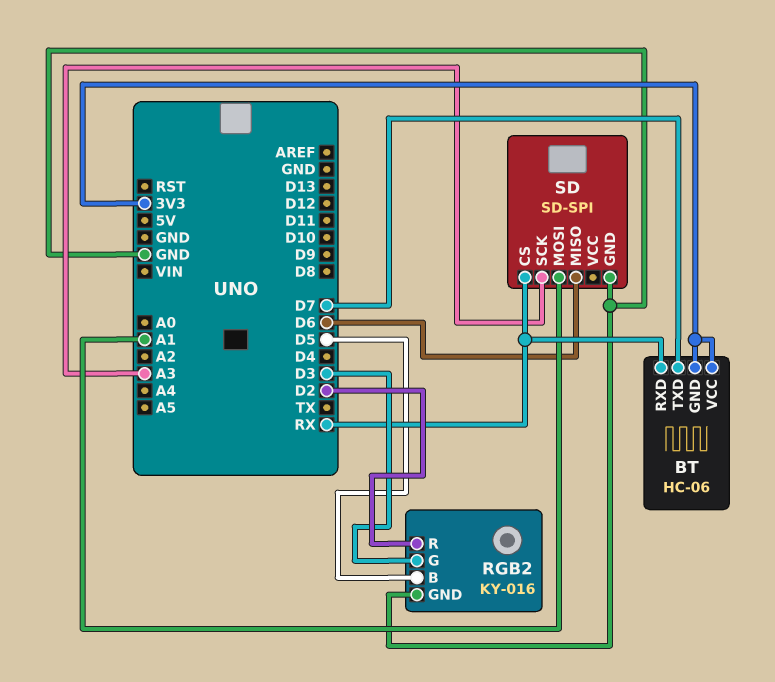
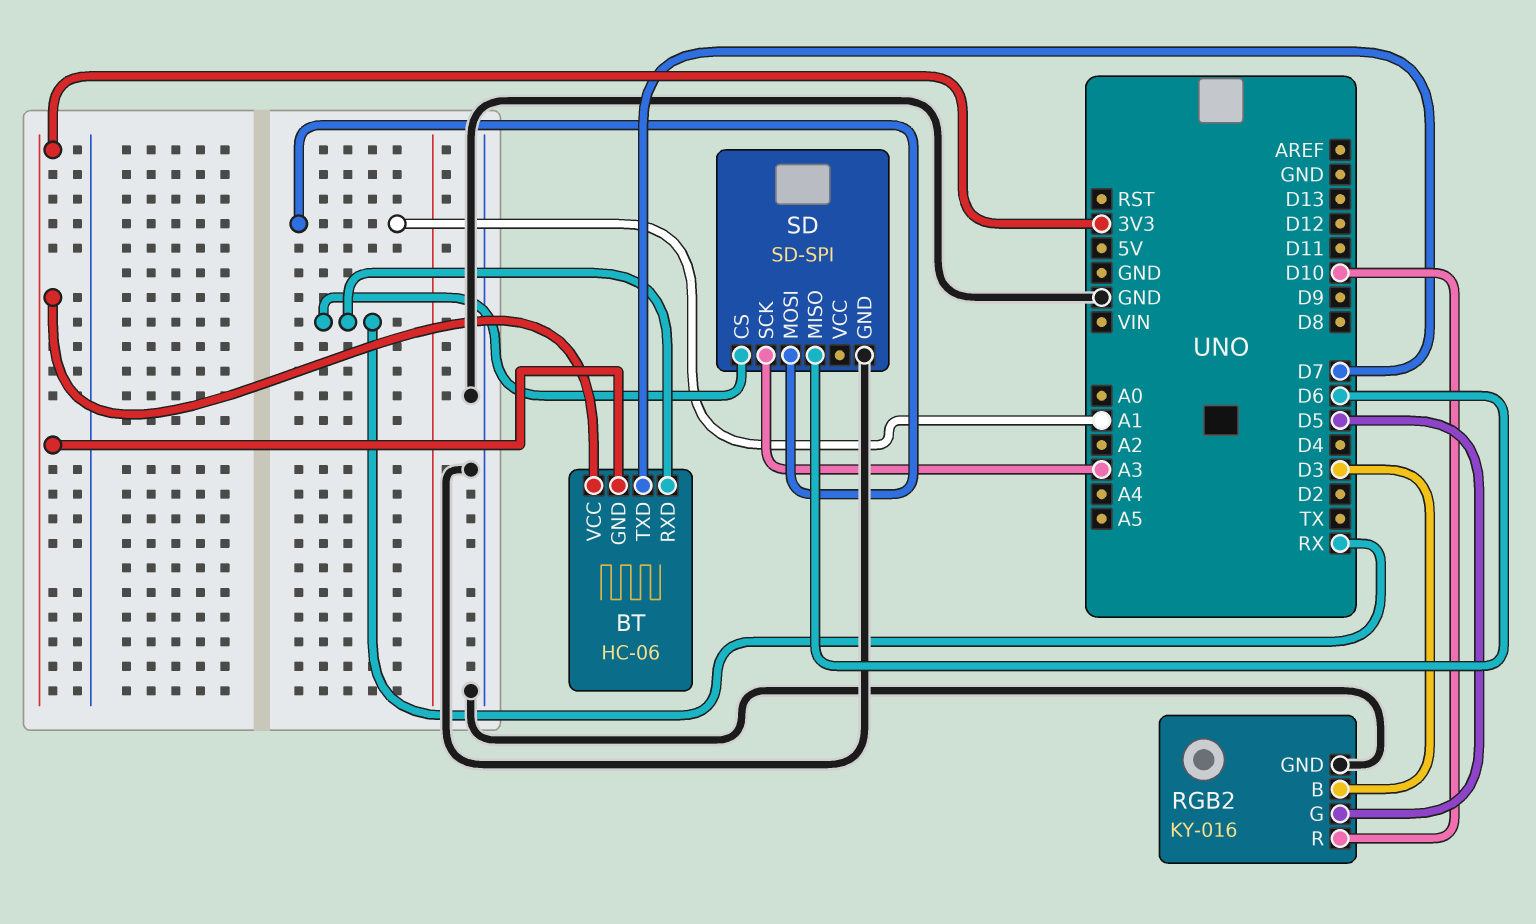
RGB2 pin B: D5 -> D3
RGB2 pin G: D3 -> D5
RGB2 pin R: D2 -> D10

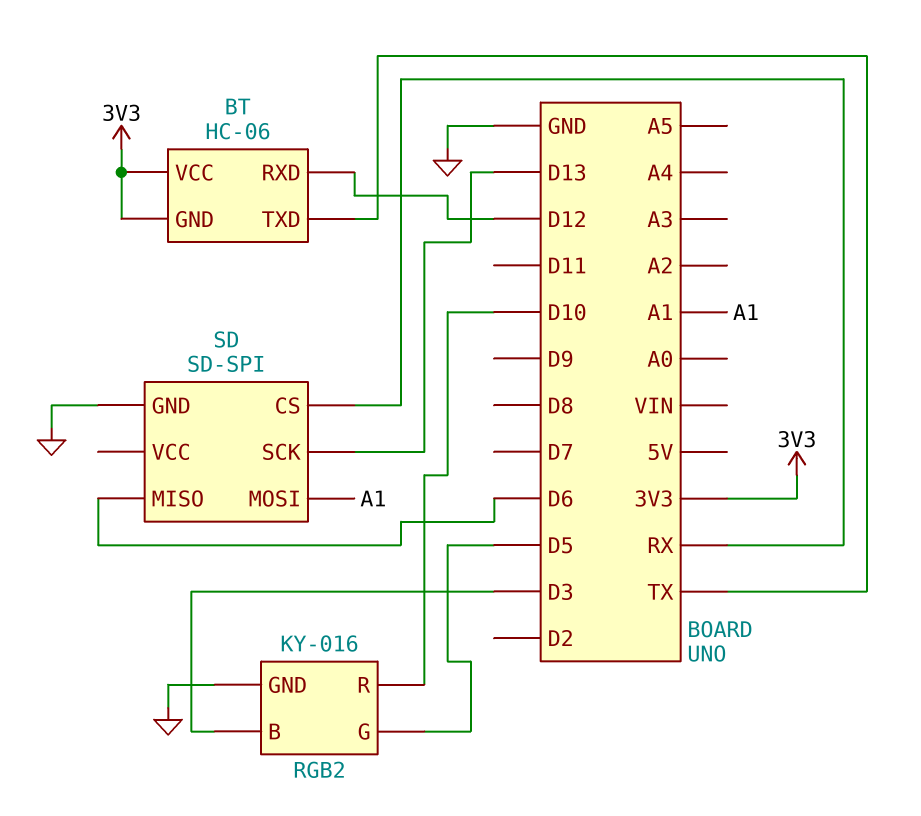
BT pin RXD: RX -> D12
BT pin TXD: D7 -> TX
SD pin SCK: A3 -> D13

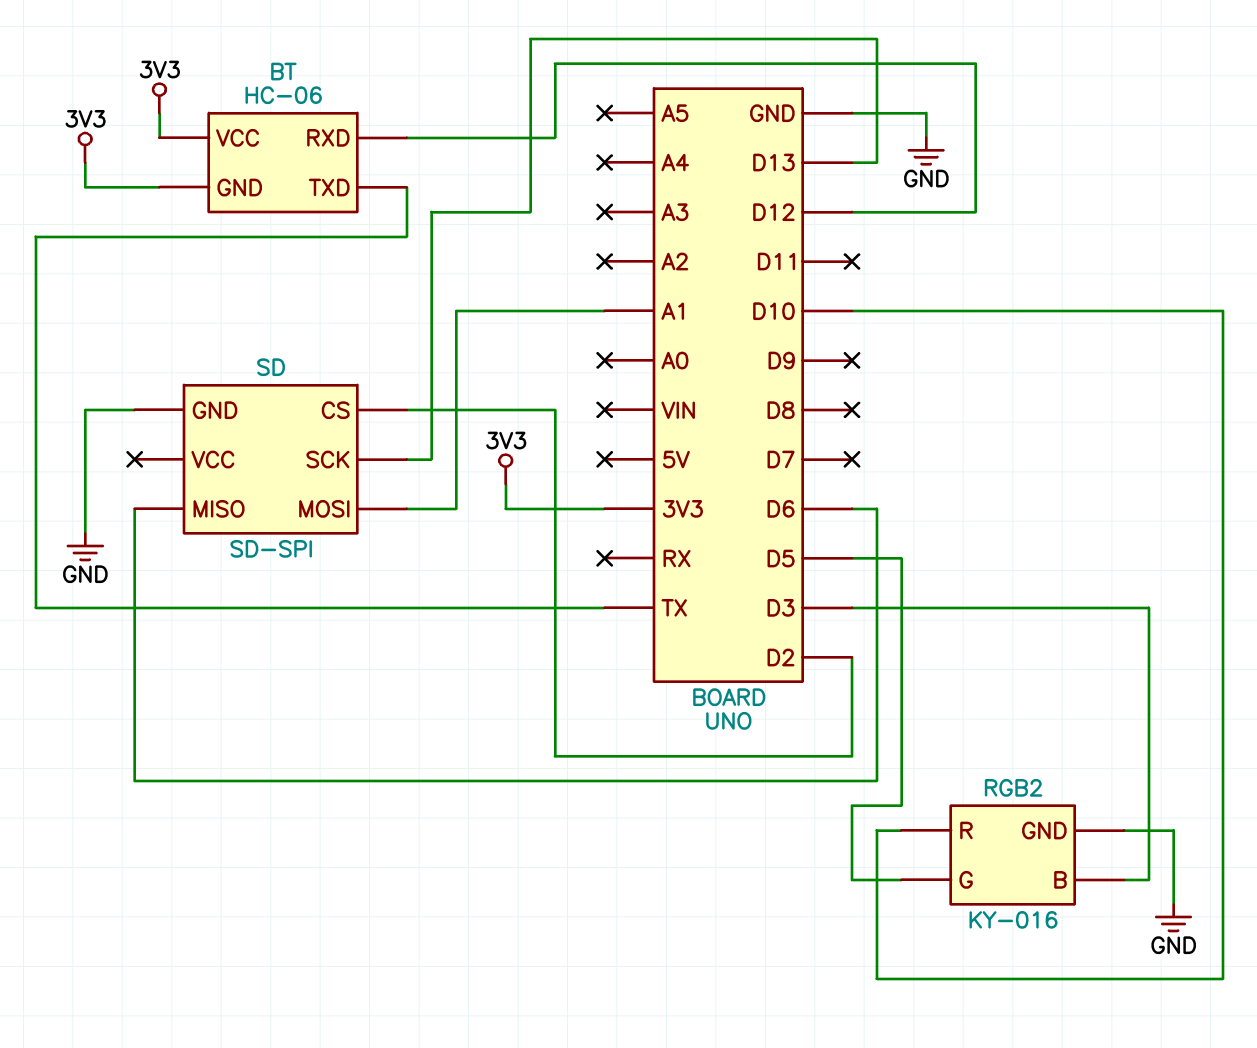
SD pin CS: RX -> D2

